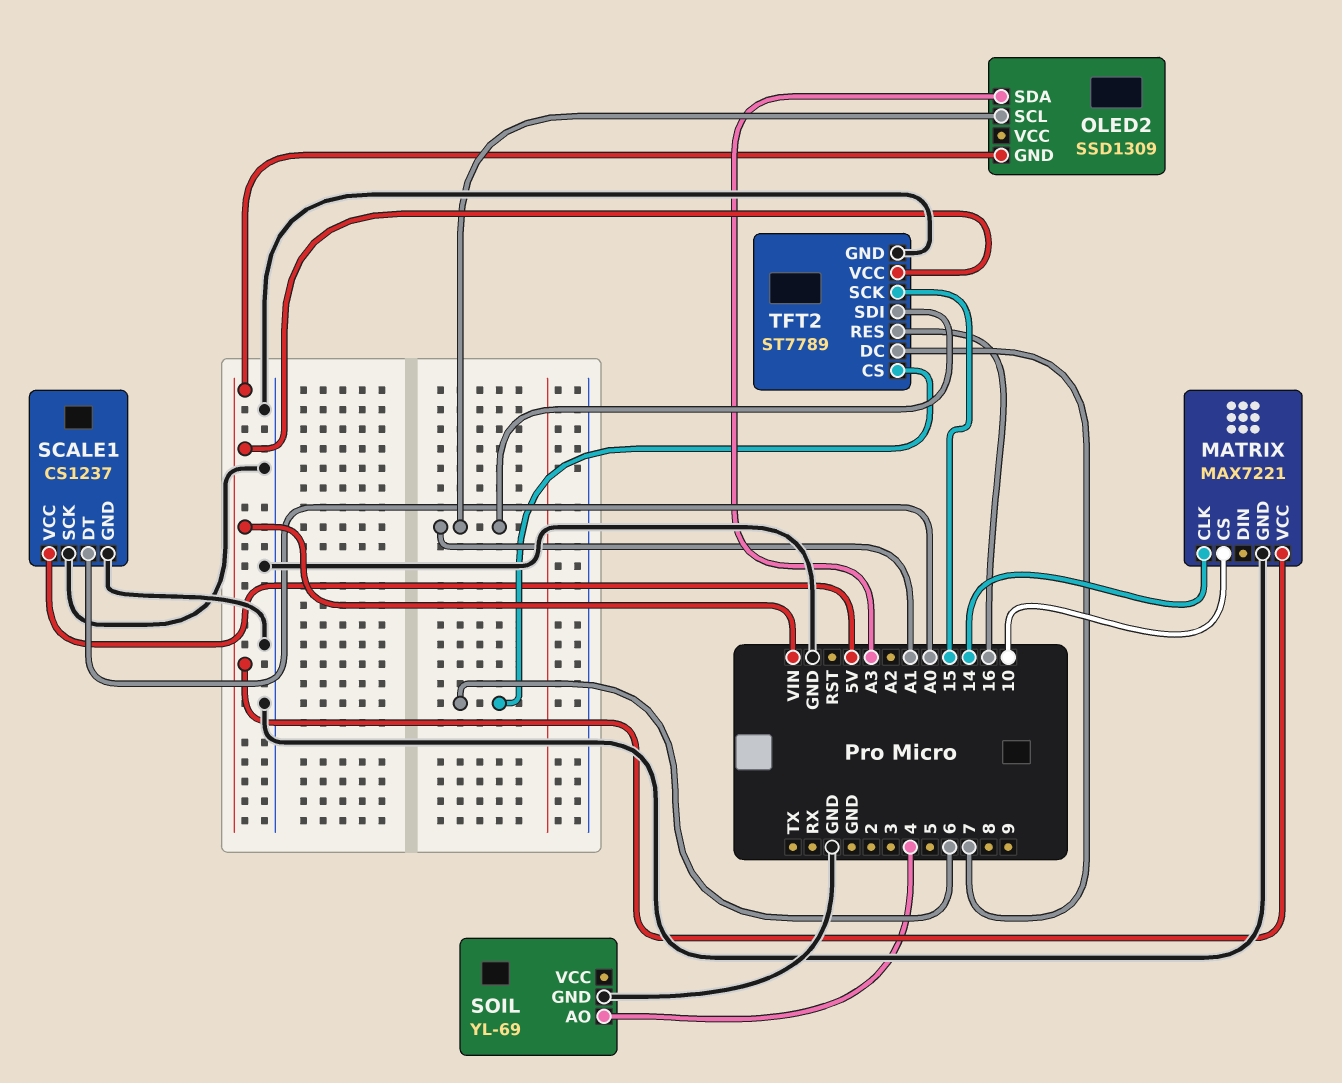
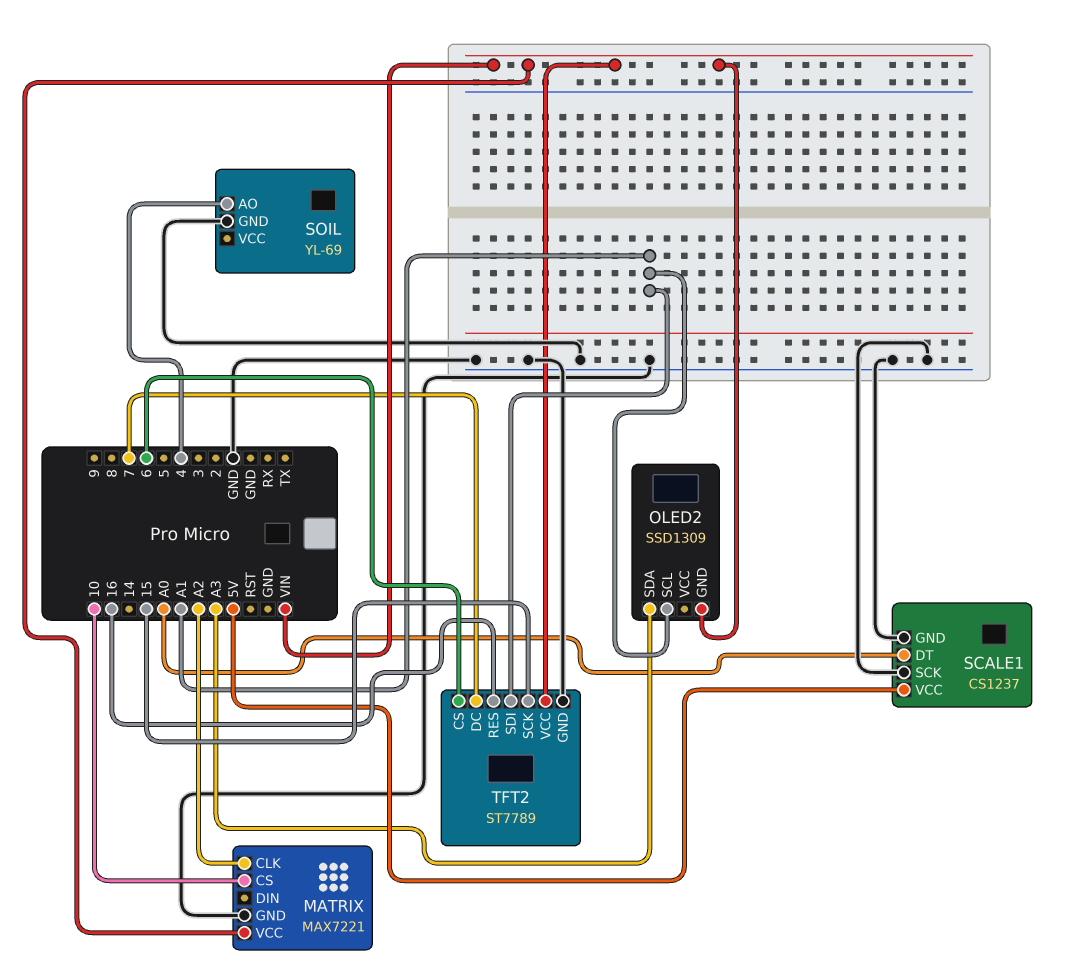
MATRIX pin CLK: 14 -> A2

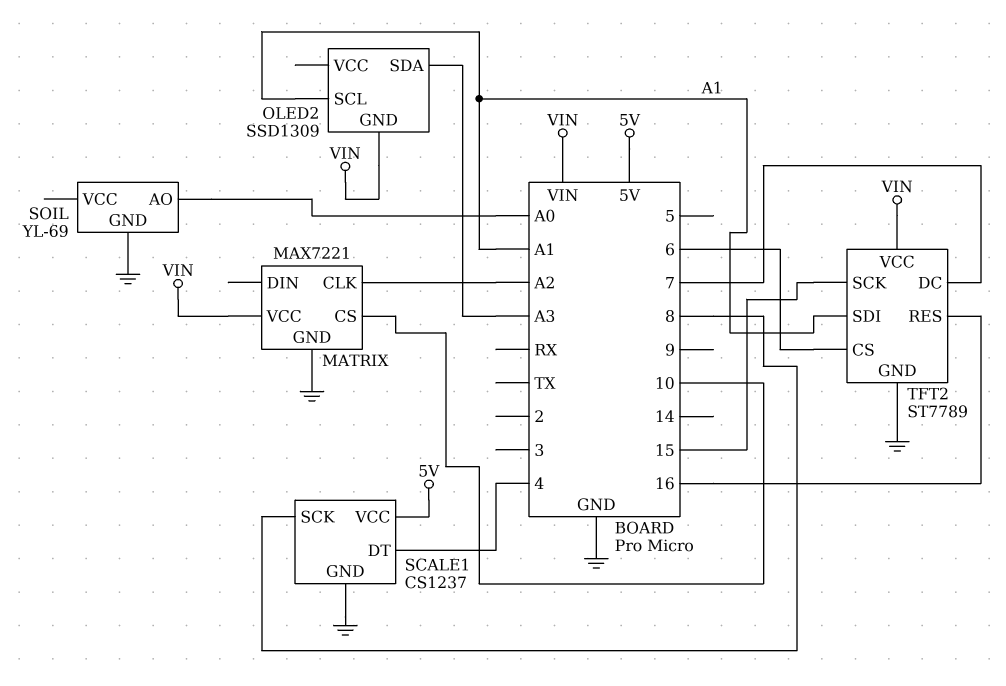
SCALE1 pin DT: A0 -> 4
SCALE1 pin SCK: GND -> 8
SOIL pin AO: 4 -> A0

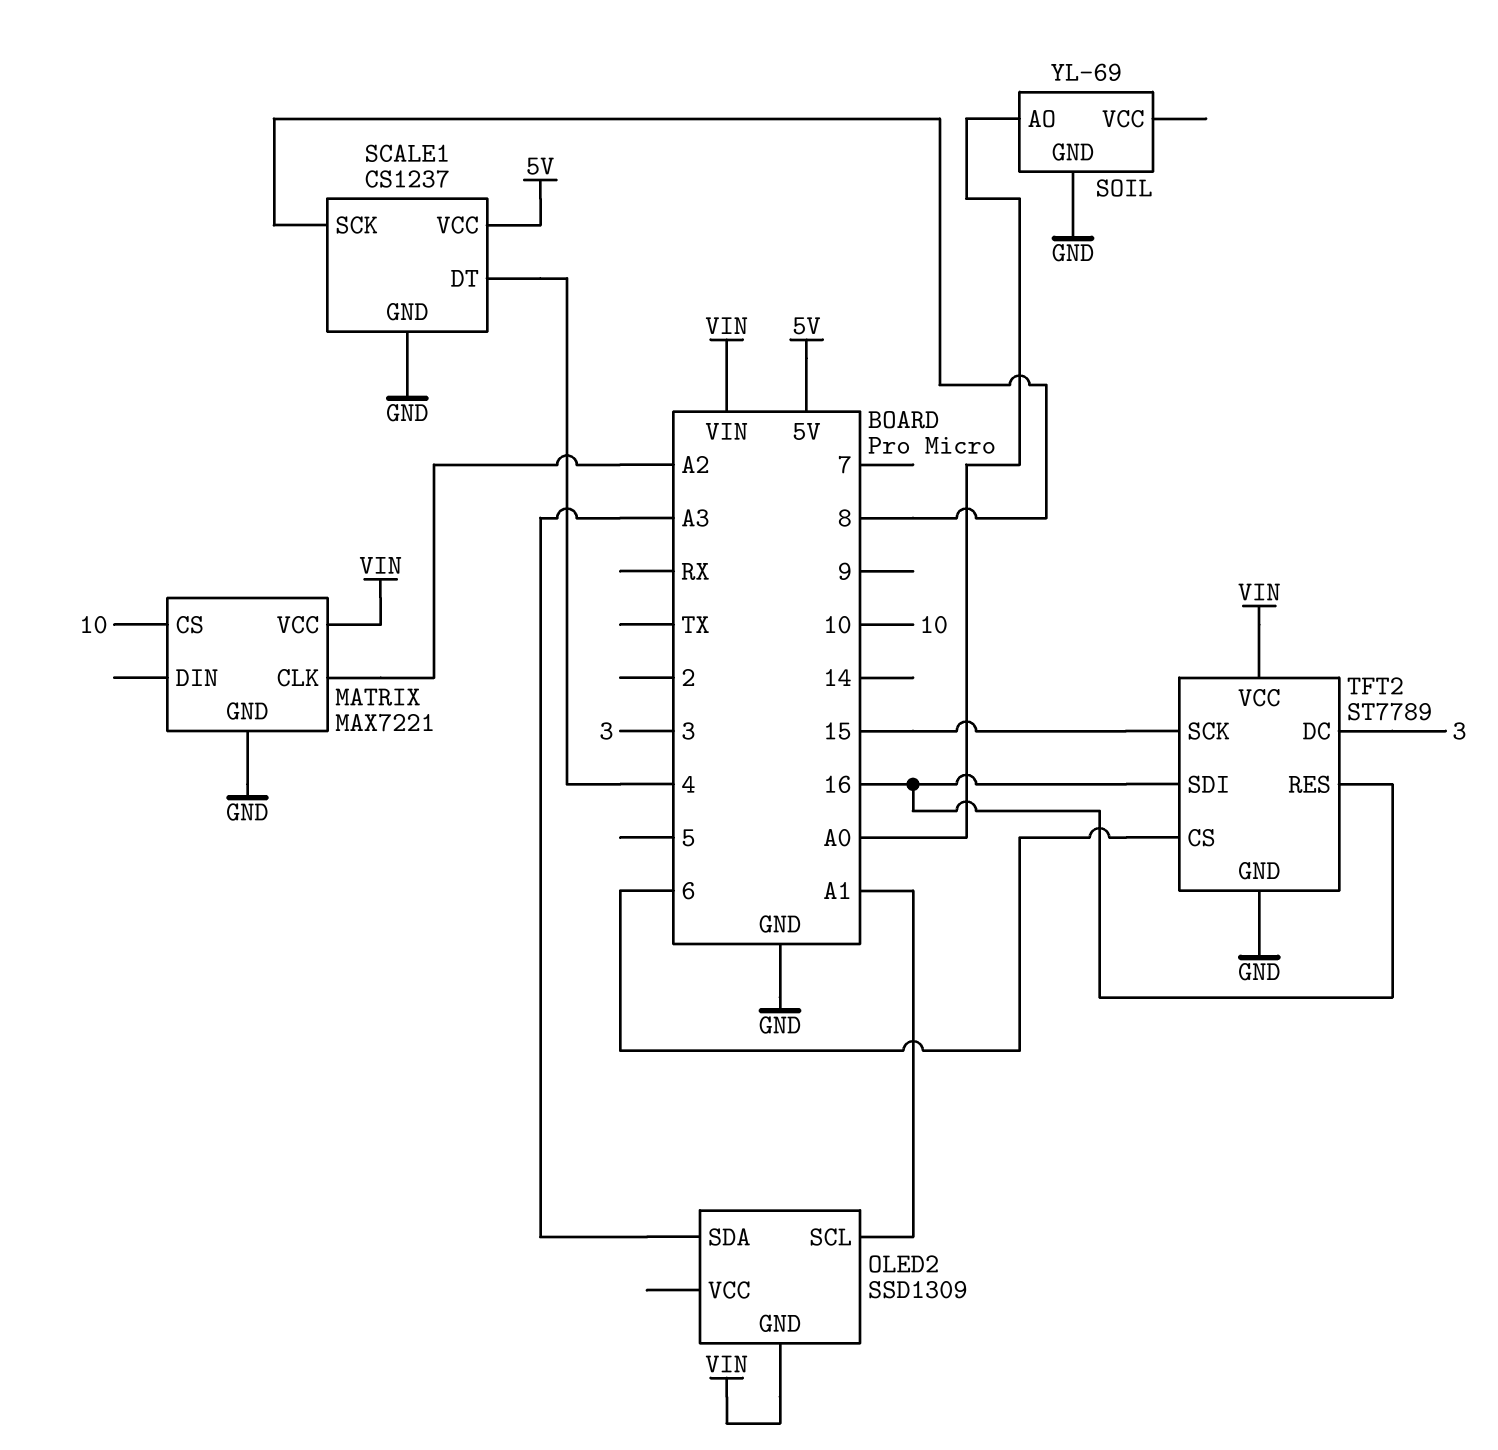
TFT2 pin DC: 7 -> 3
TFT2 pin SDI: A1 -> 16

